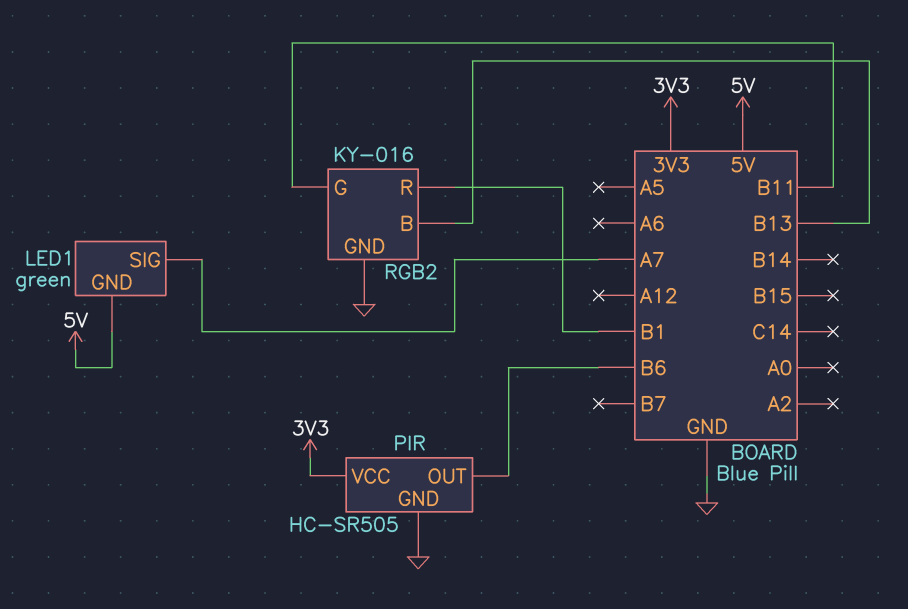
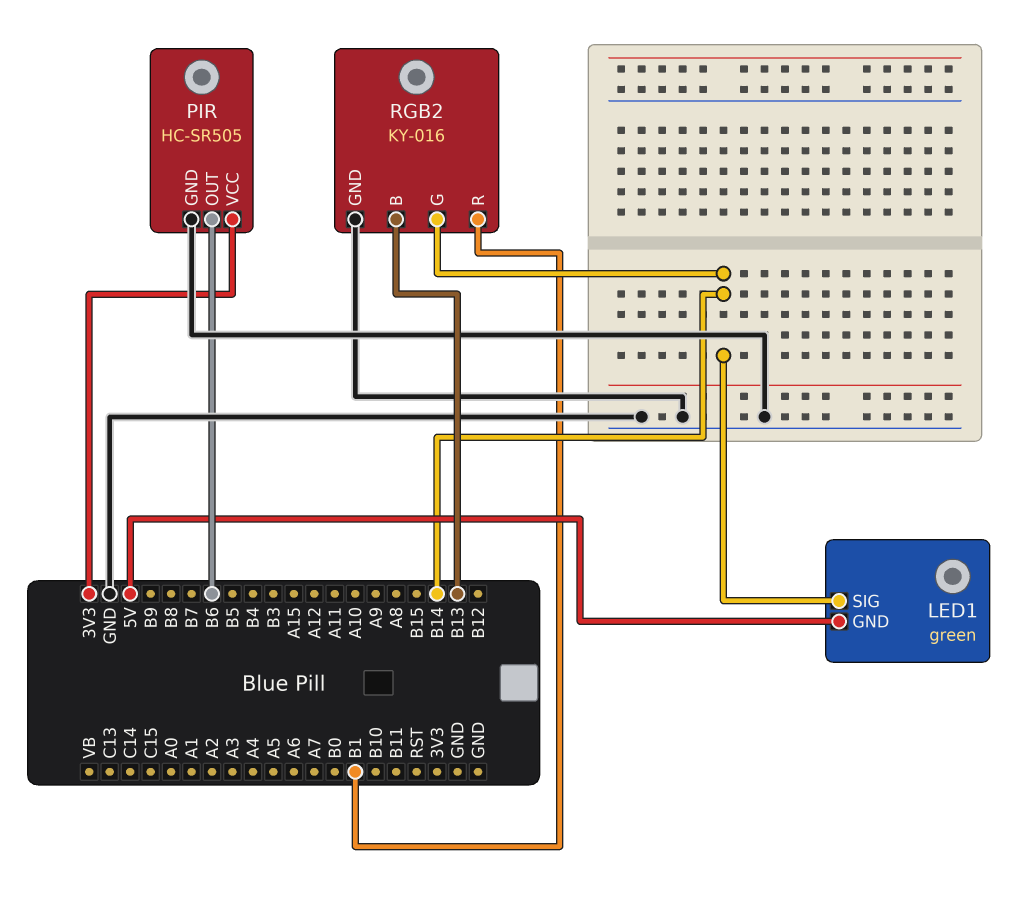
LED1 pin SIG: A7 -> B14
RGB2 pin G: B11 -> B14

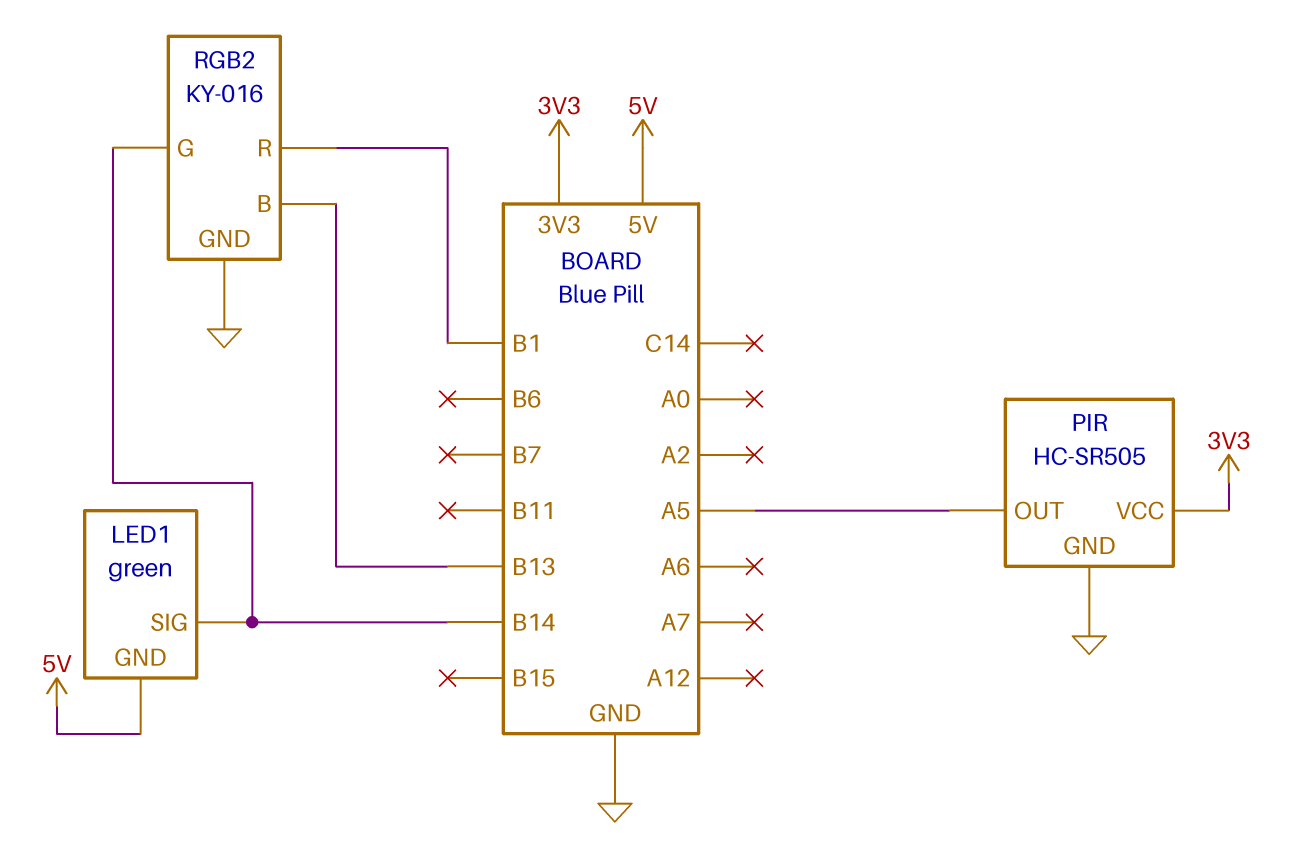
PIR pin OUT: B6 -> A5

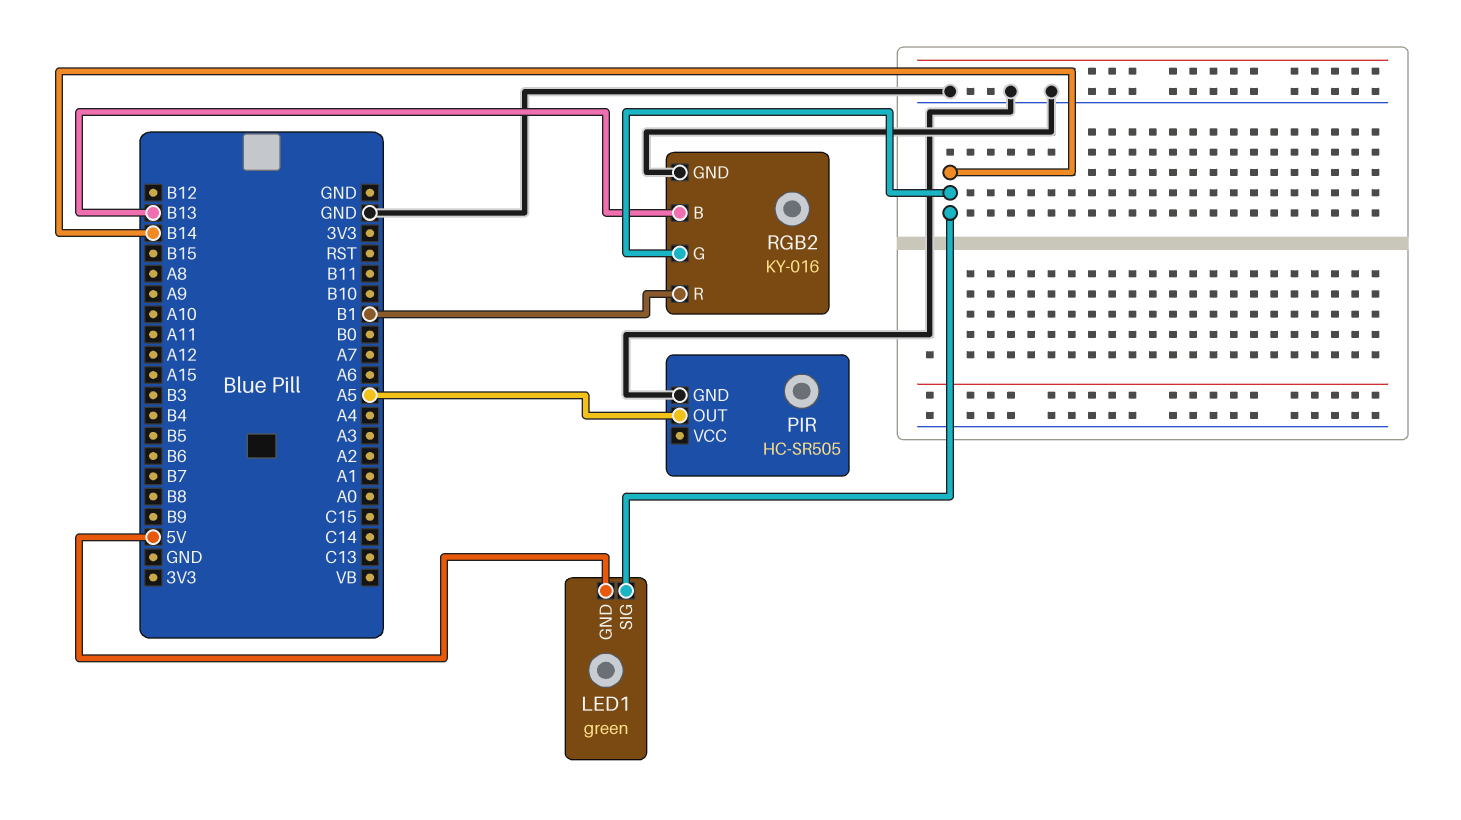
PIR pin VCC: 3V3 -> none

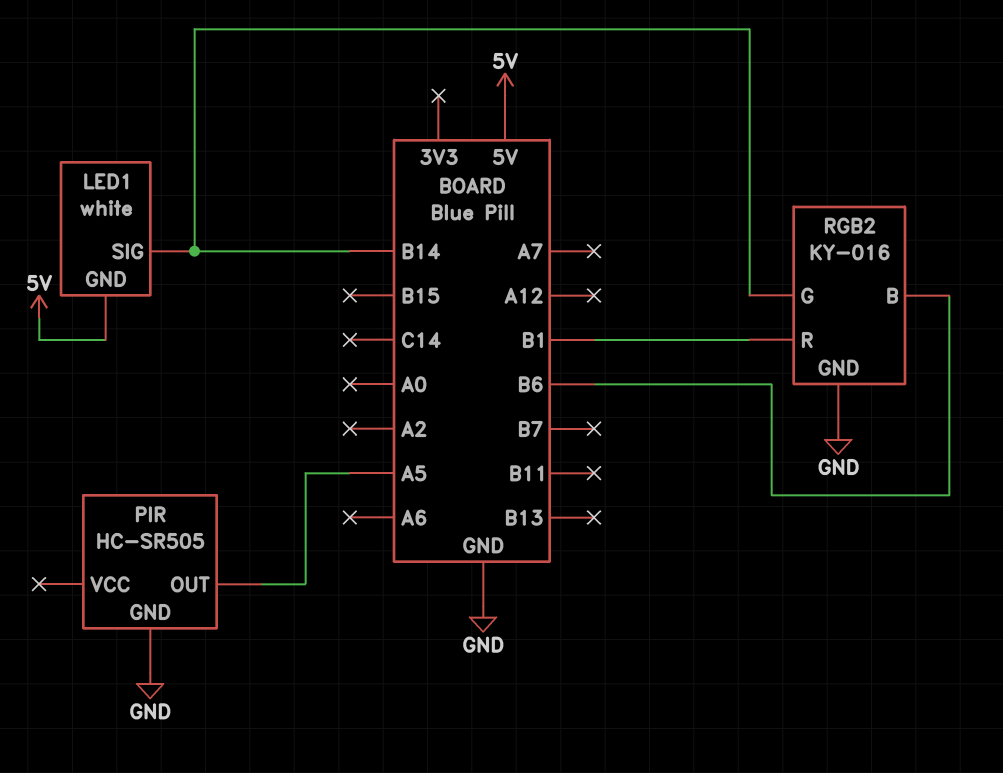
LED1: green -> white
RGB2 pin B: B13 -> B6

